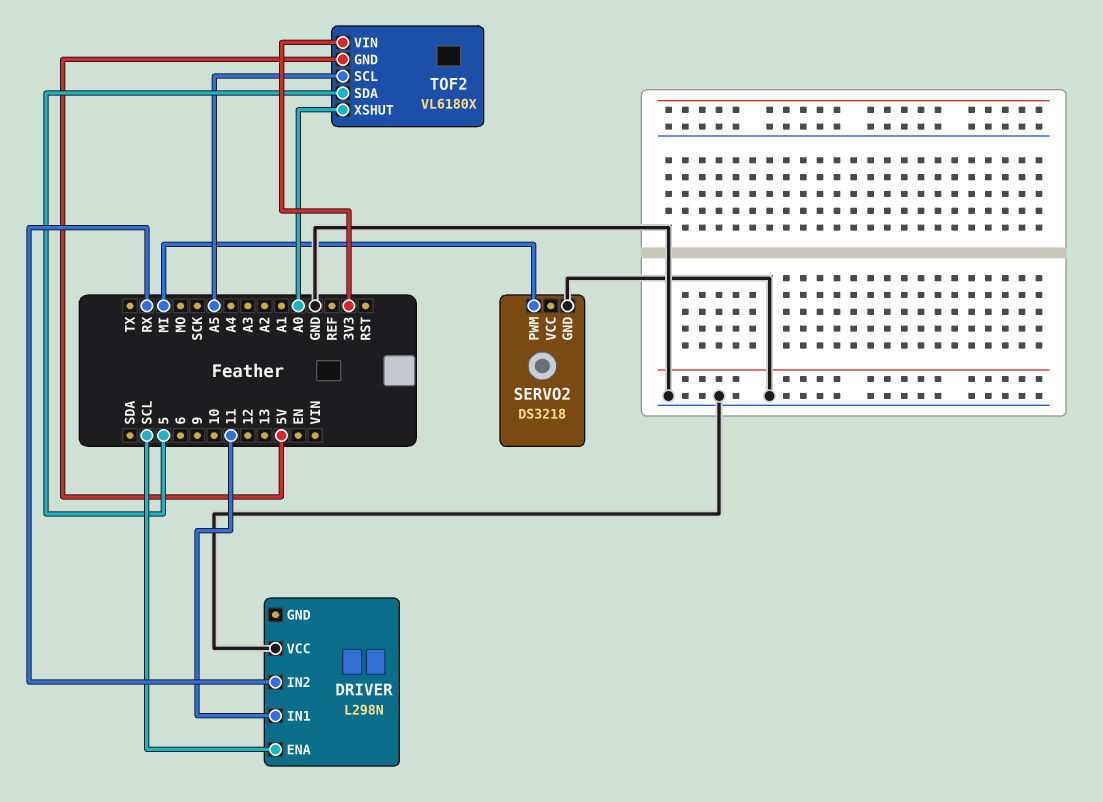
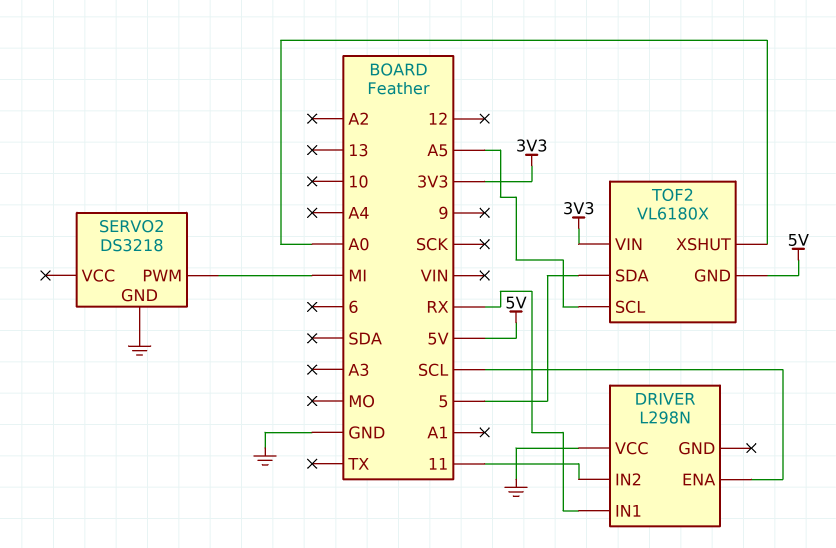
DRIVER pin IN1: 11 -> RX
DRIVER pin IN2: RX -> 11

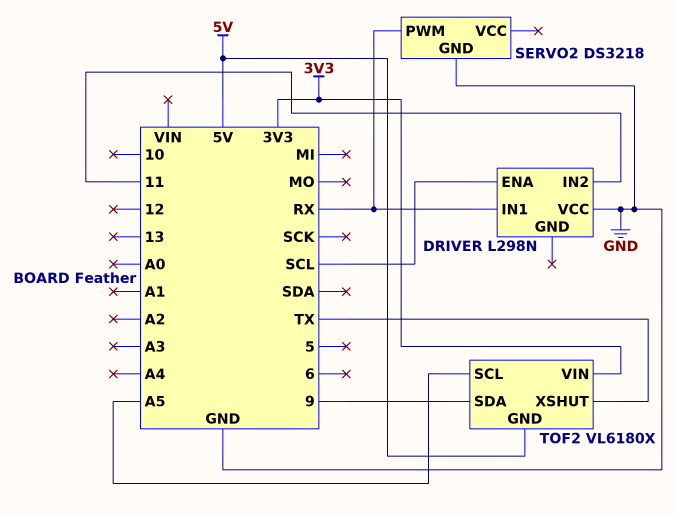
SERVO2 pin PWM: MI -> RX
TOF2 pin SDA: 5 -> 9
TOF2 pin XSHUT: A0 -> TX

